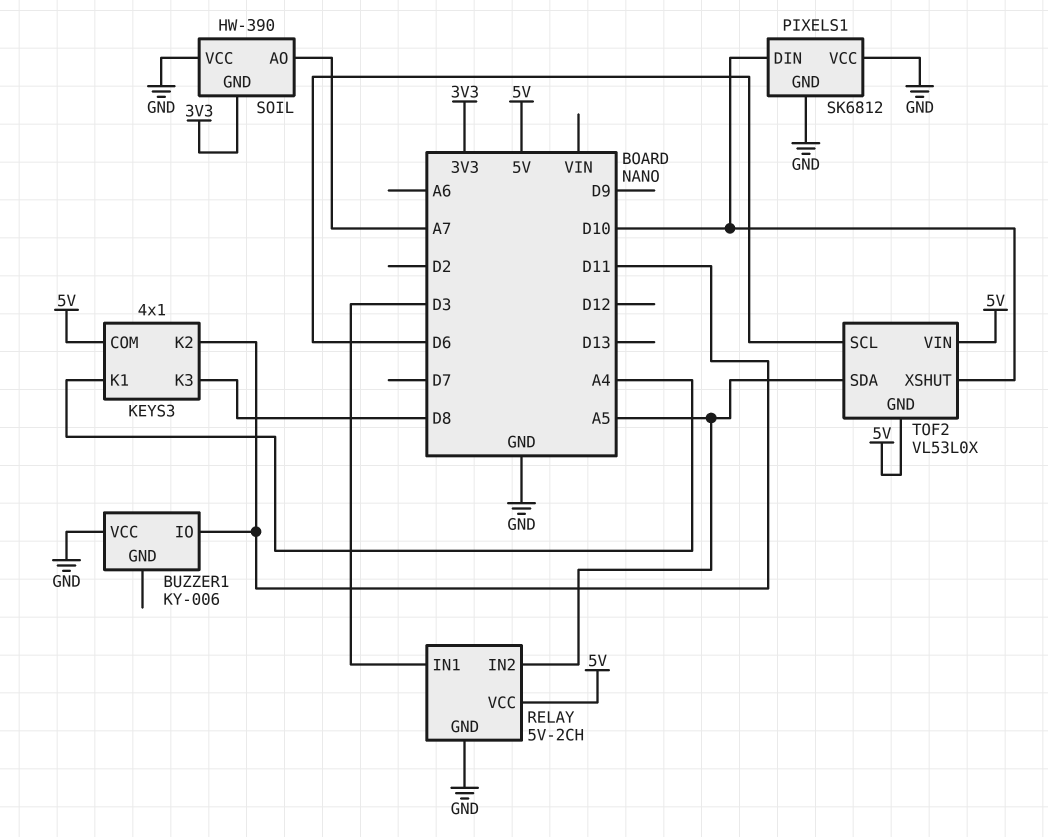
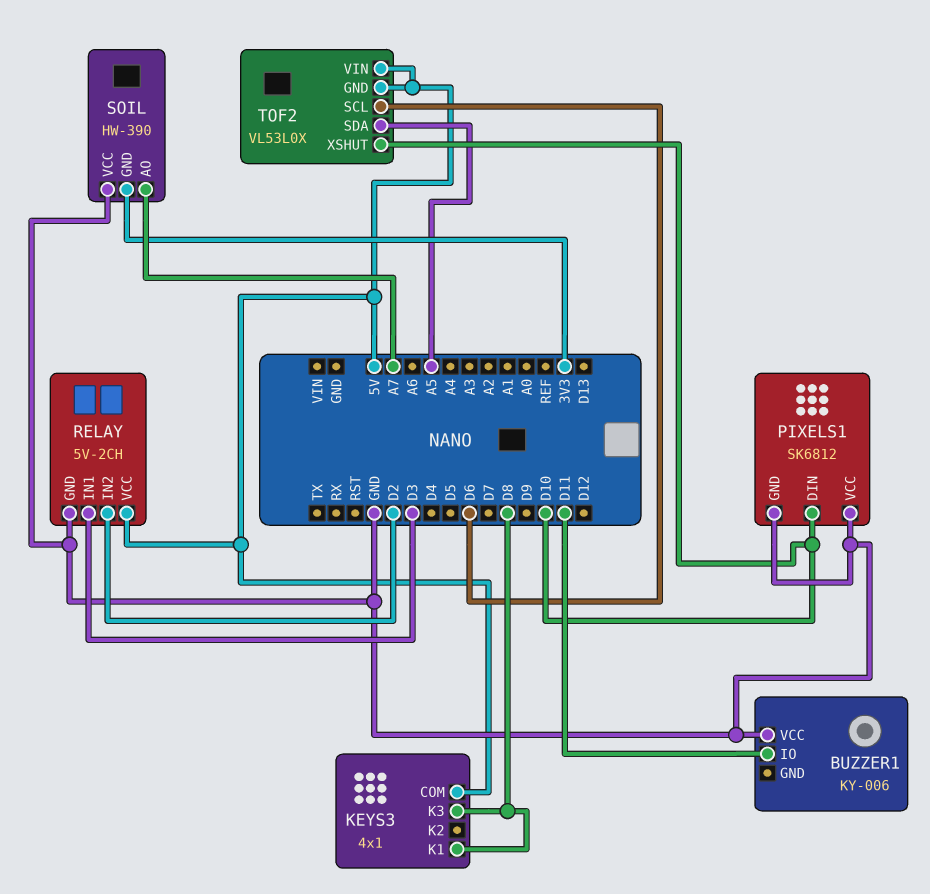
KEYS3 pin K1: A4 -> D8
KEYS3 pin K2: D11 -> none
RELAY pin IN2: A5 -> D2

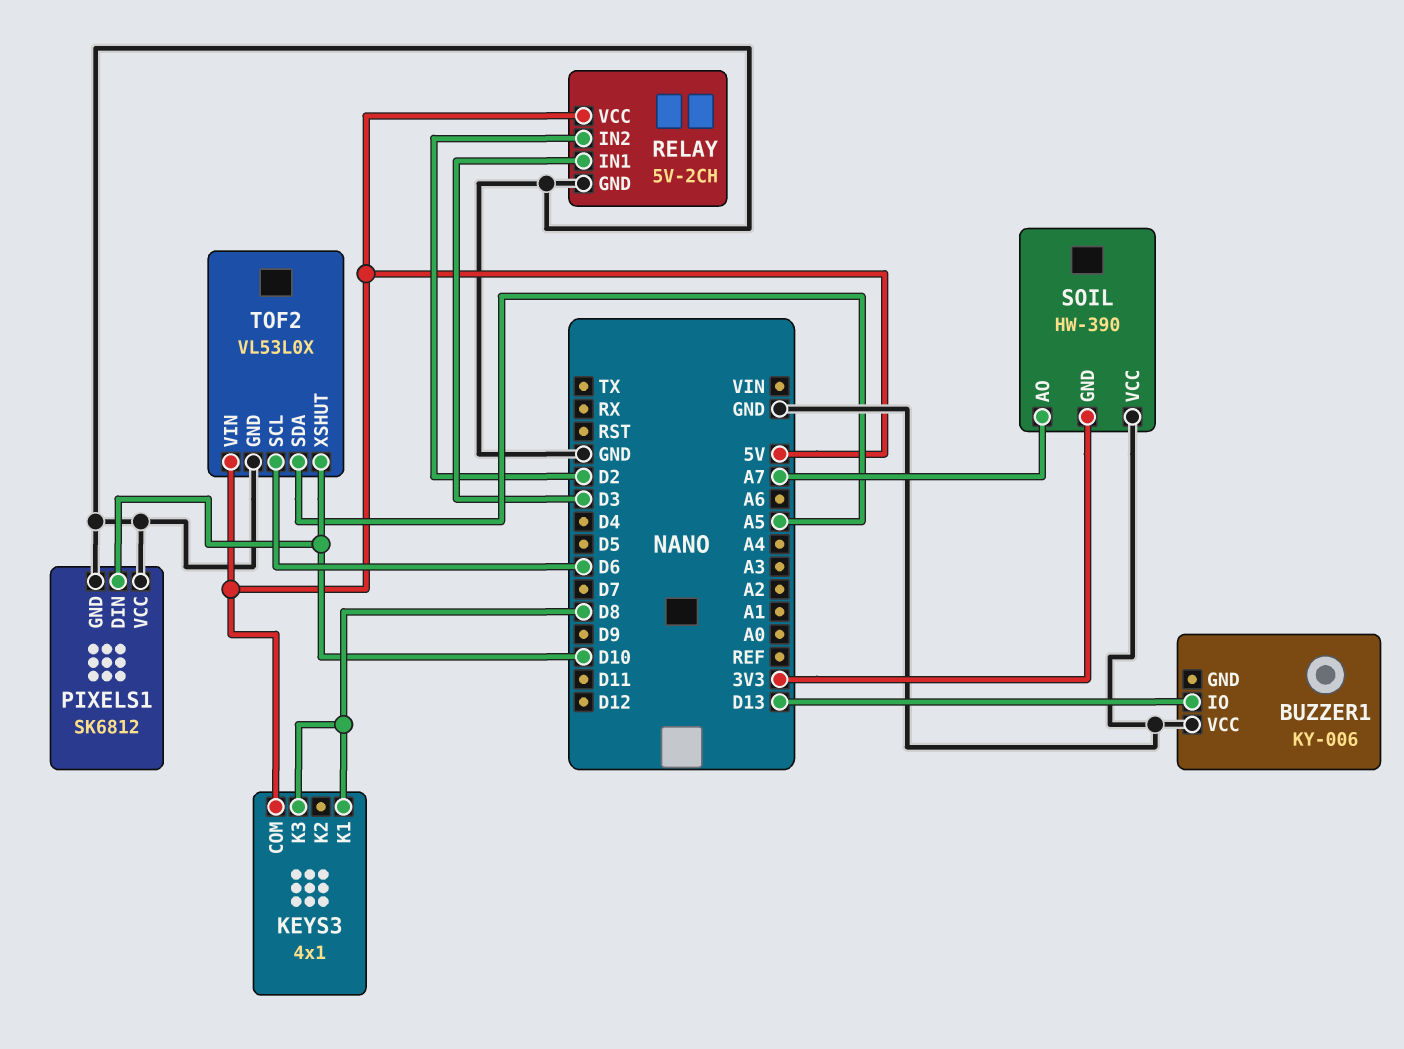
BUZZER1 pin IO: D11 -> D13
TOF2 pin GND: 5V -> GND

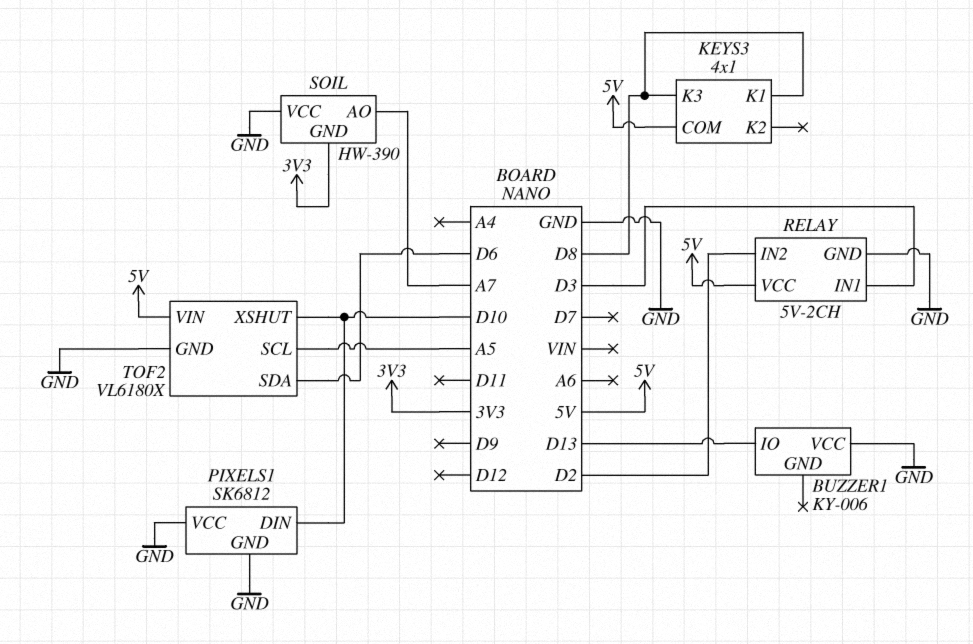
TOF2: VL53L0X -> VL6180X
TOF2 pin SCL: D6 -> A5
TOF2 pin SDA: A5 -> D6

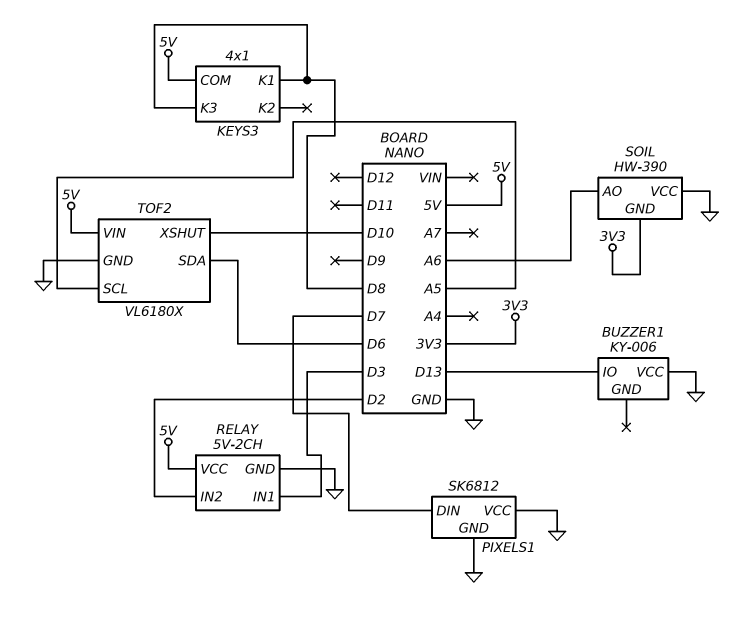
PIXELS1 pin DIN: D10 -> D7
SOIL pin AO: A7 -> A6

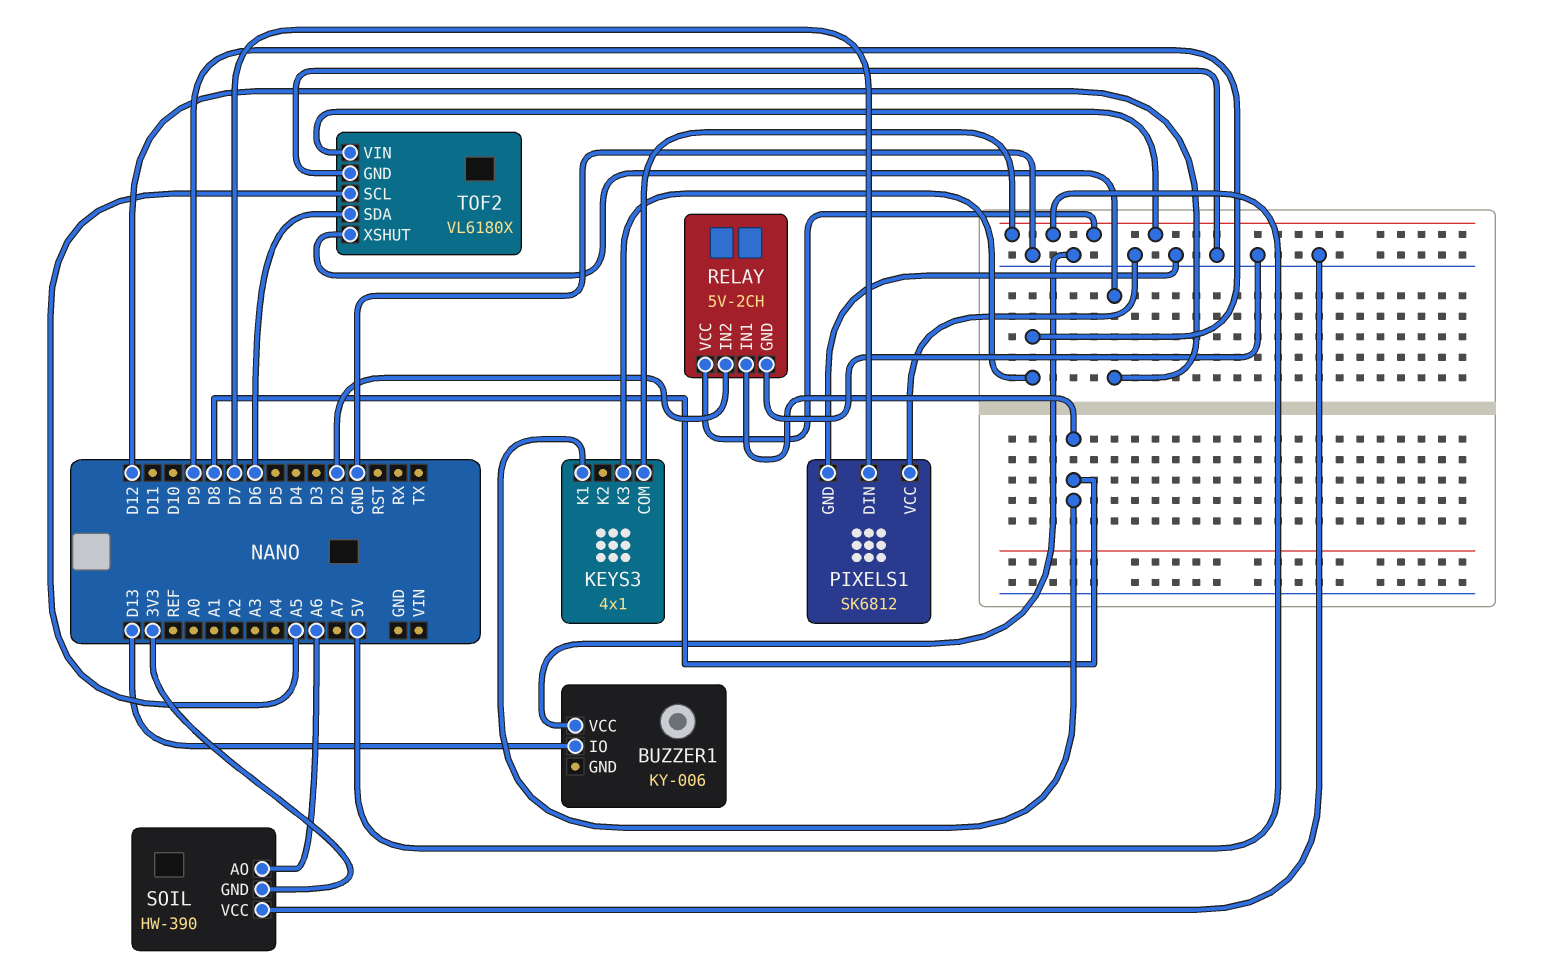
KEYS3 pin K3: D8 -> D9
RELAY pin IN1: D3 -> D8
TOF2 pin XSHUT: D10 -> D12

